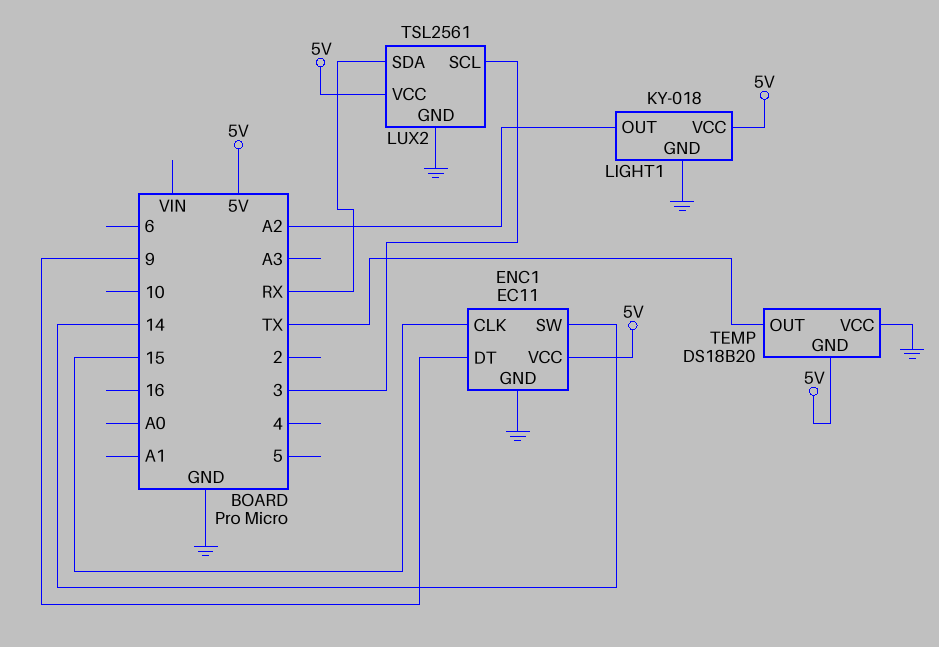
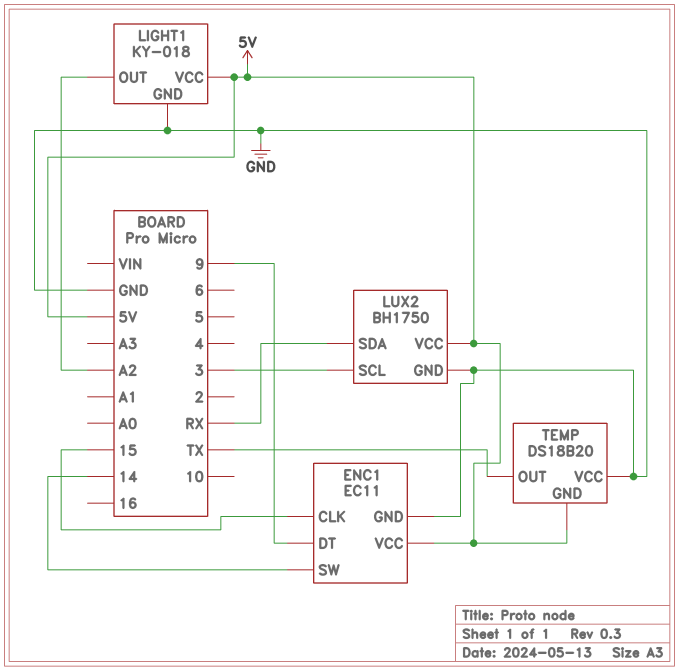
LUX2: TSL2561 -> BH1750

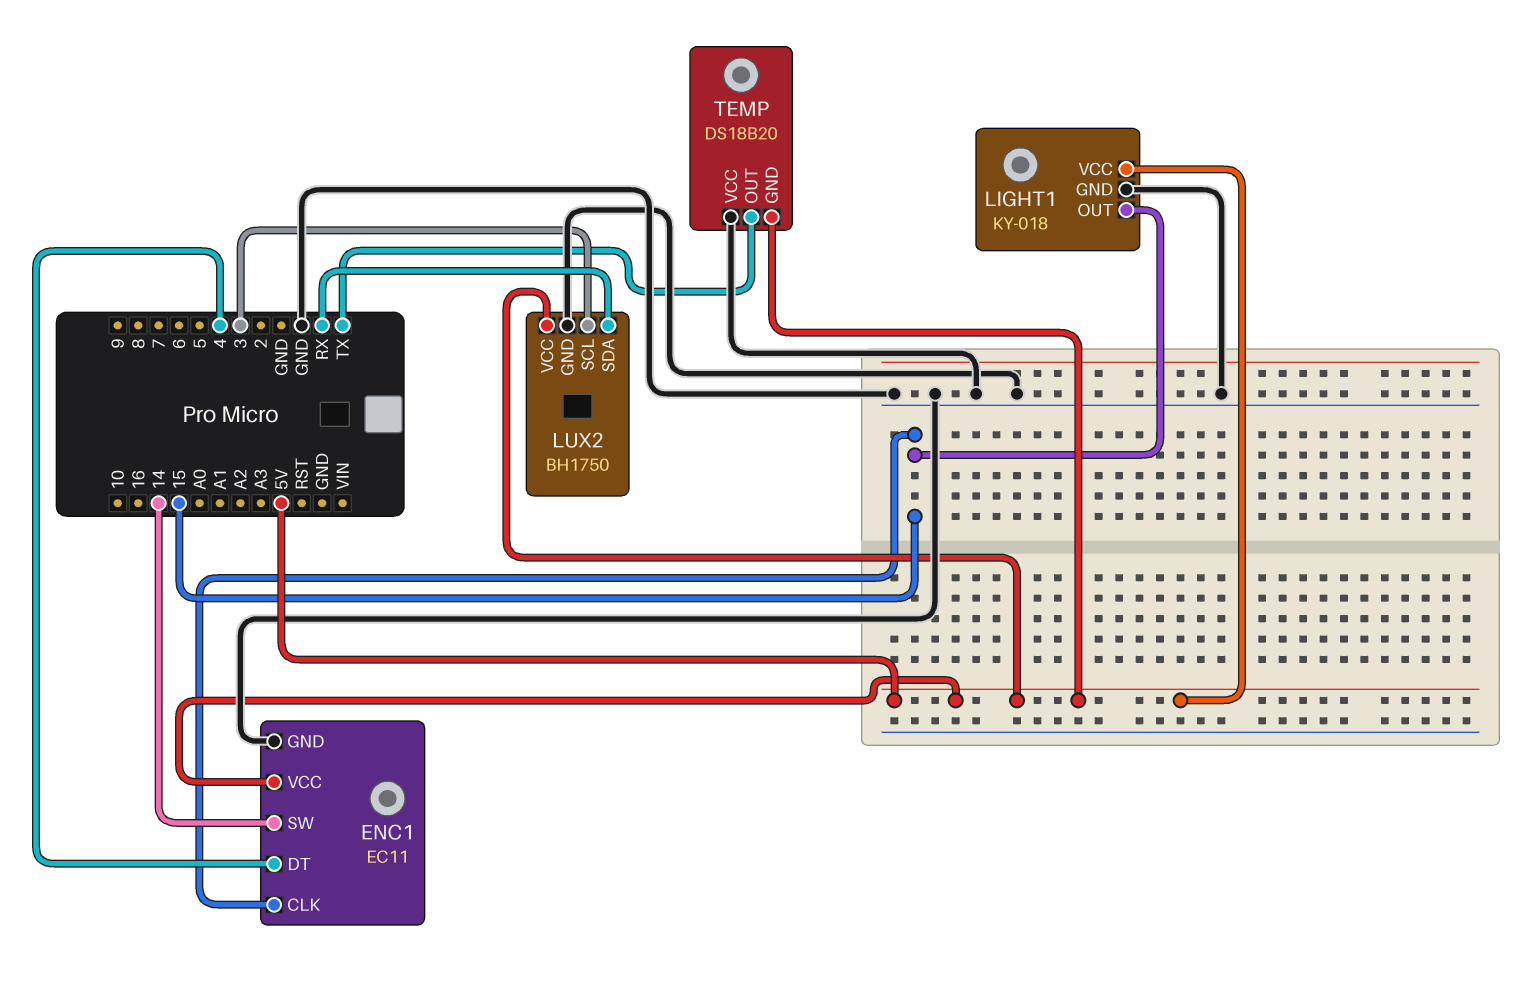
ENC1 pin DT: 9 -> 4
LIGHT1 pin OUT: A2 -> 15

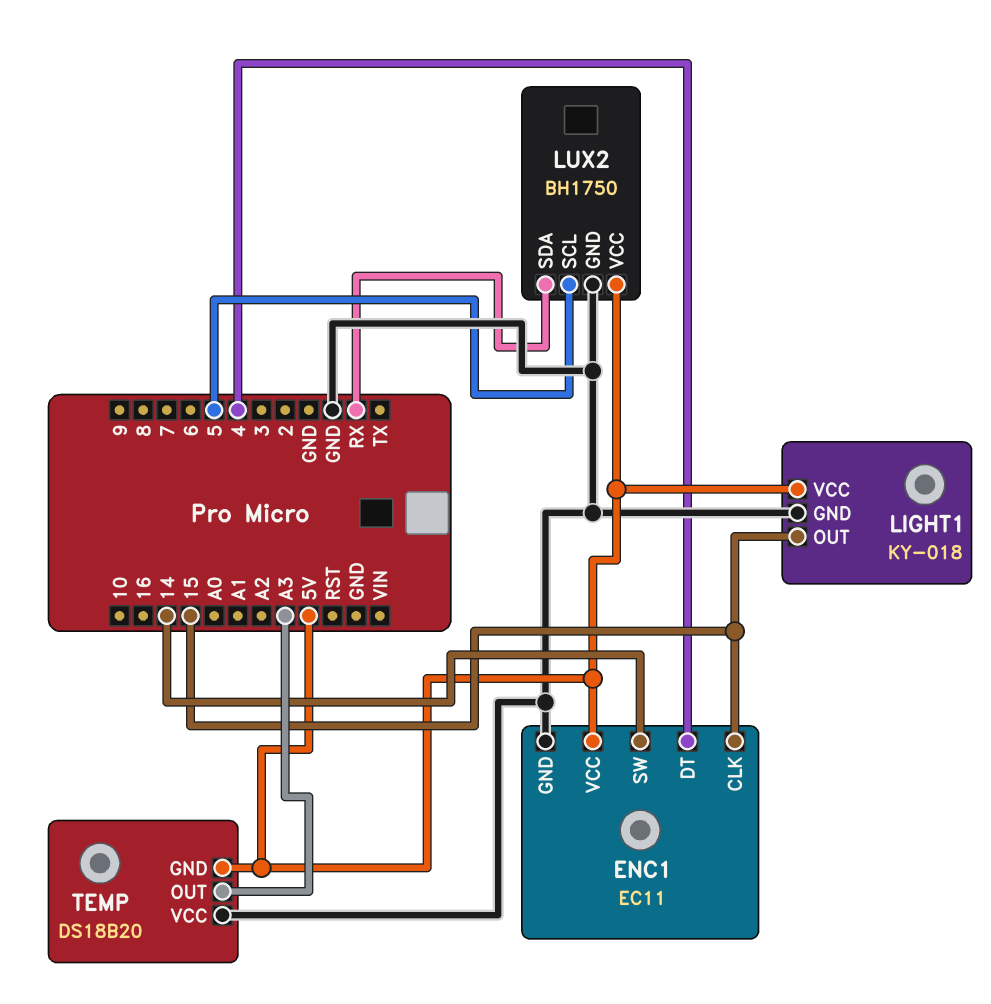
LUX2 pin SCL: 3 -> 5
TEMP pin OUT: TX -> A3

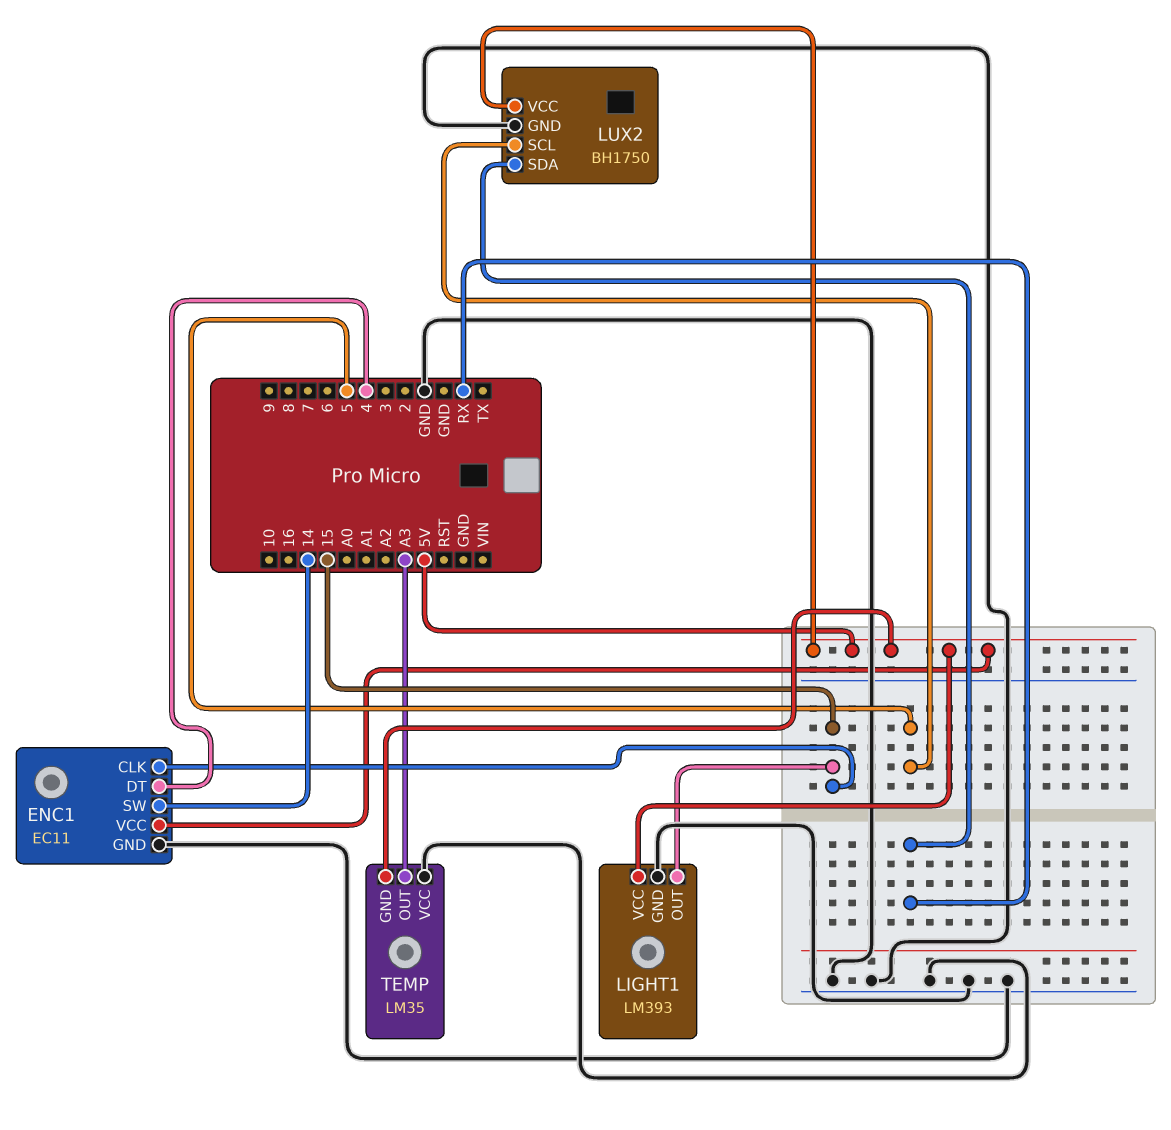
LIGHT1: KY-018 -> LM393
TEMP: DS18B20 -> LM35

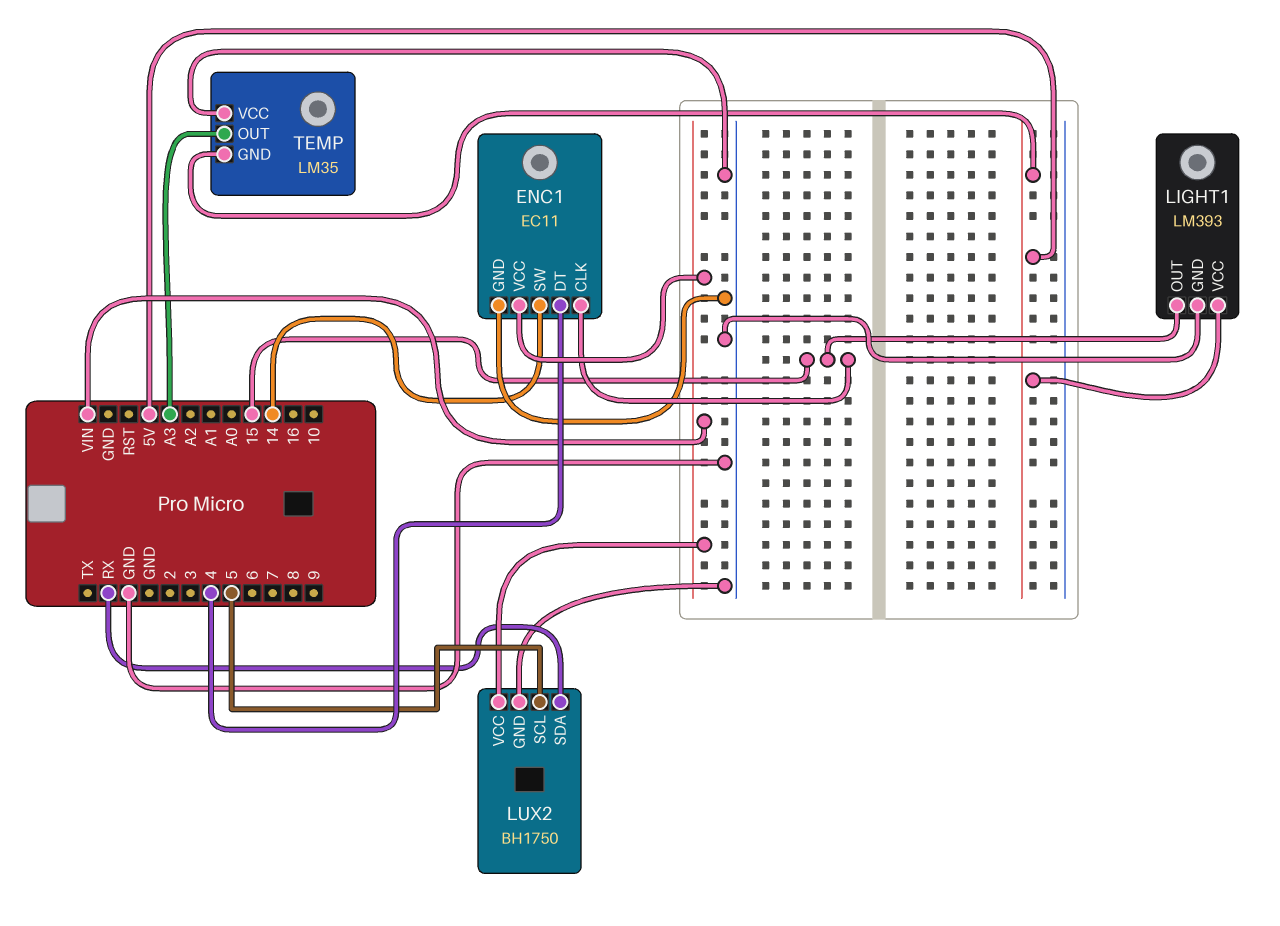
ENC1 pin VCC: 5V -> VIN
LUX2 pin VCC: 5V -> VIN

